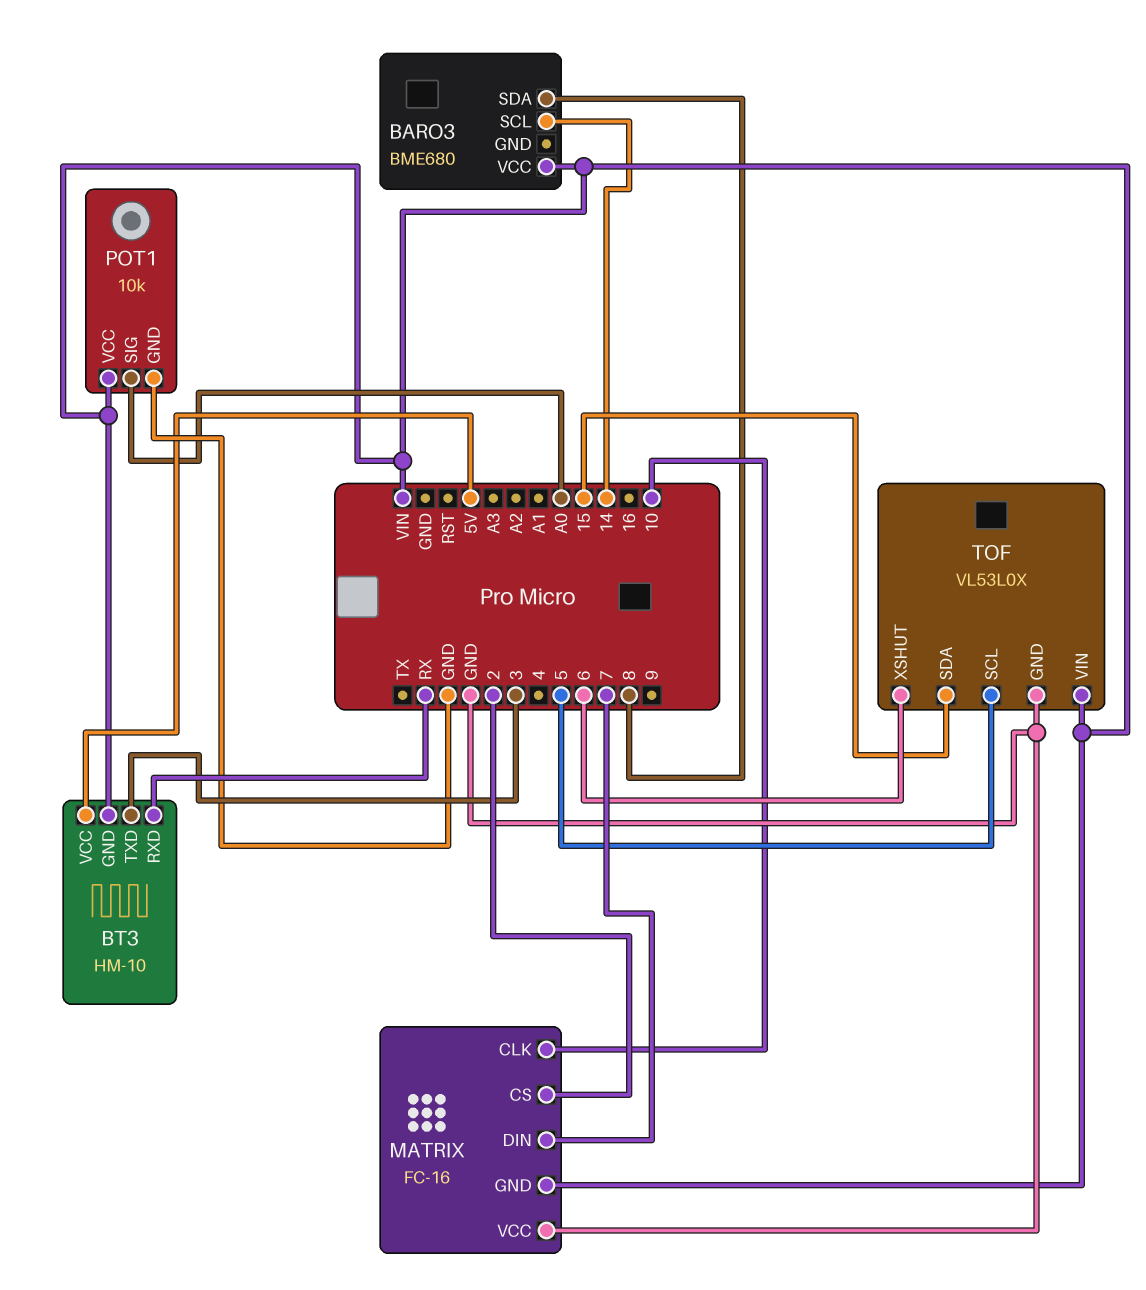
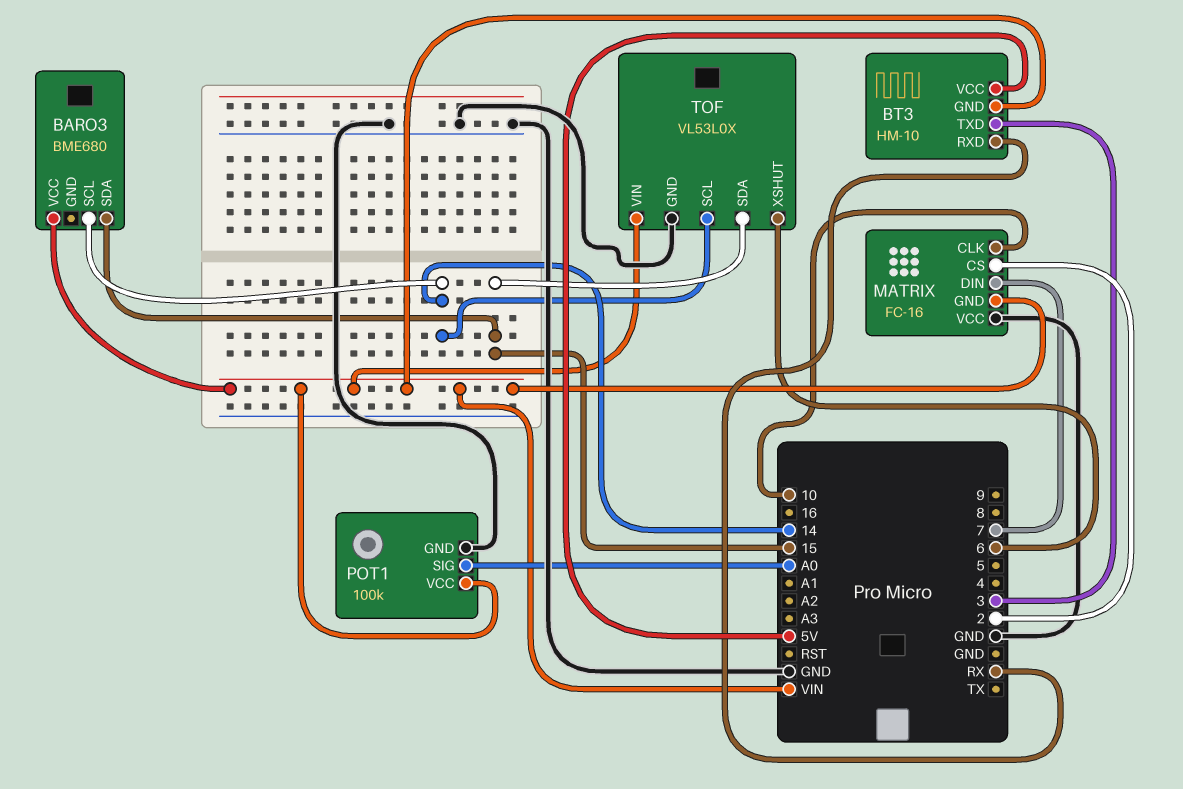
BARO3 pin SDA: 8 -> 15
POT1: 10k -> 100k
TOF pin SCL: 5 -> 14

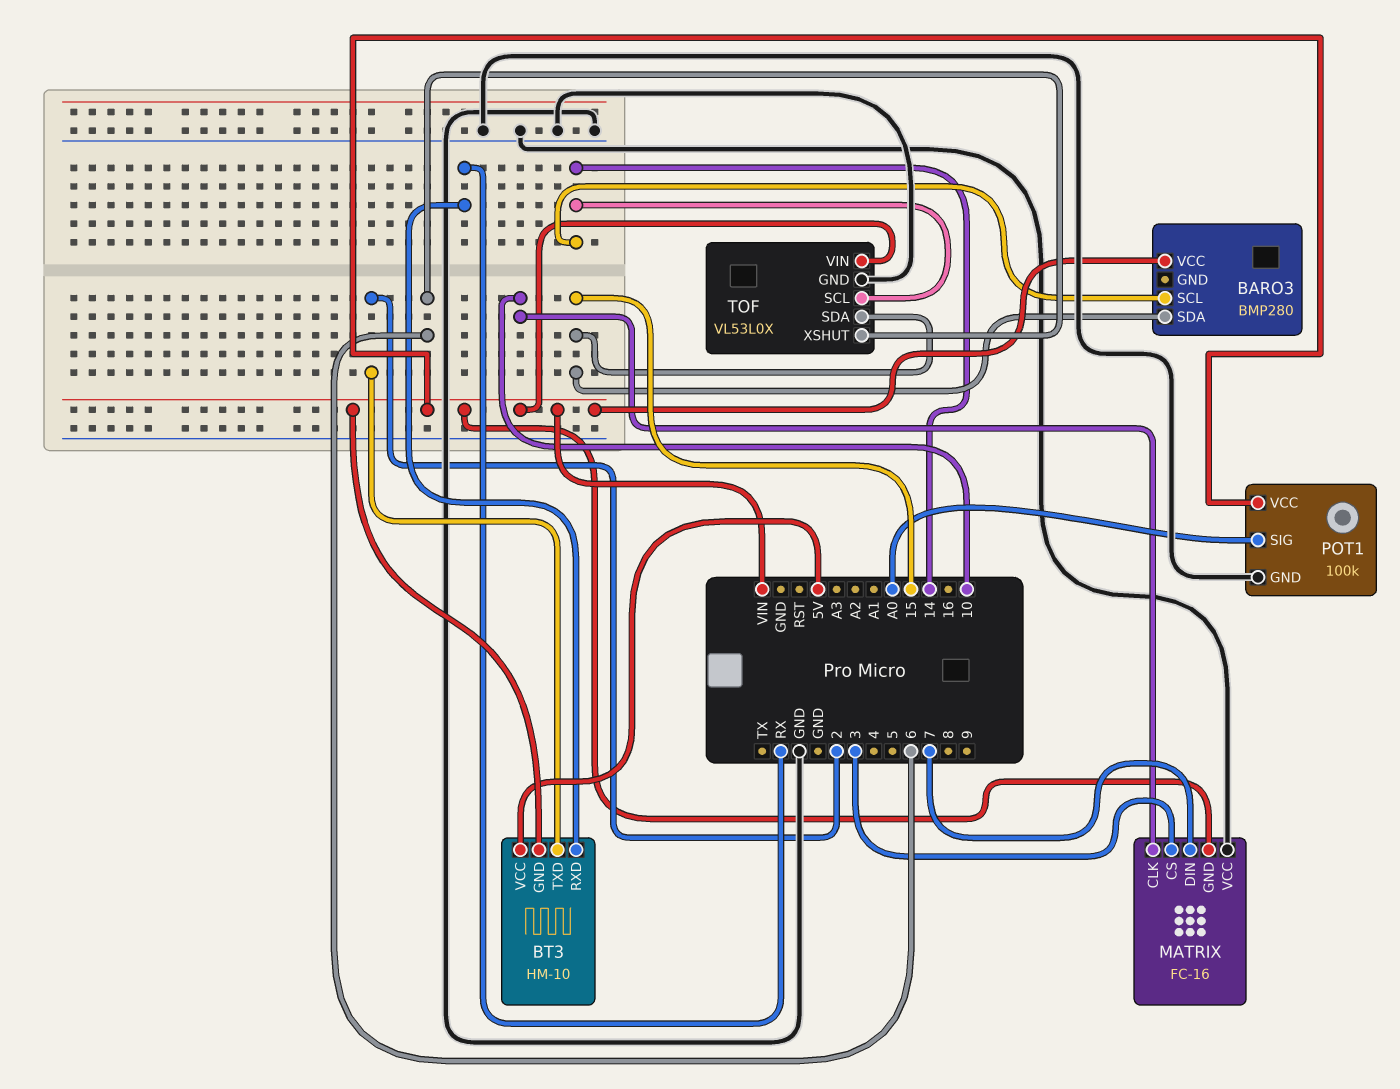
BARO3: BME680 -> BMP280
BT3 pin TXD: 3 -> 2
MATRIX pin CS: 2 -> 3

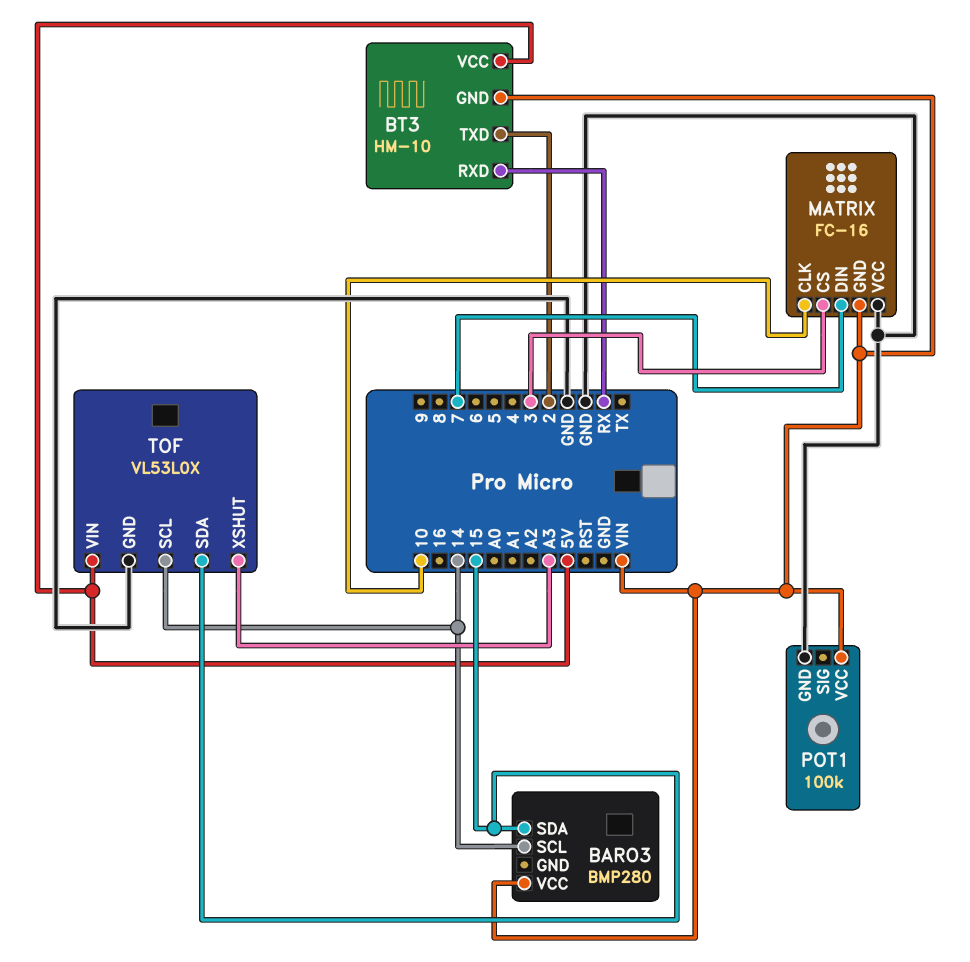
POT1 pin SIG: A0 -> none
TOF pin VIN: VIN -> 5V
TOF pin XSHUT: 6 -> A3

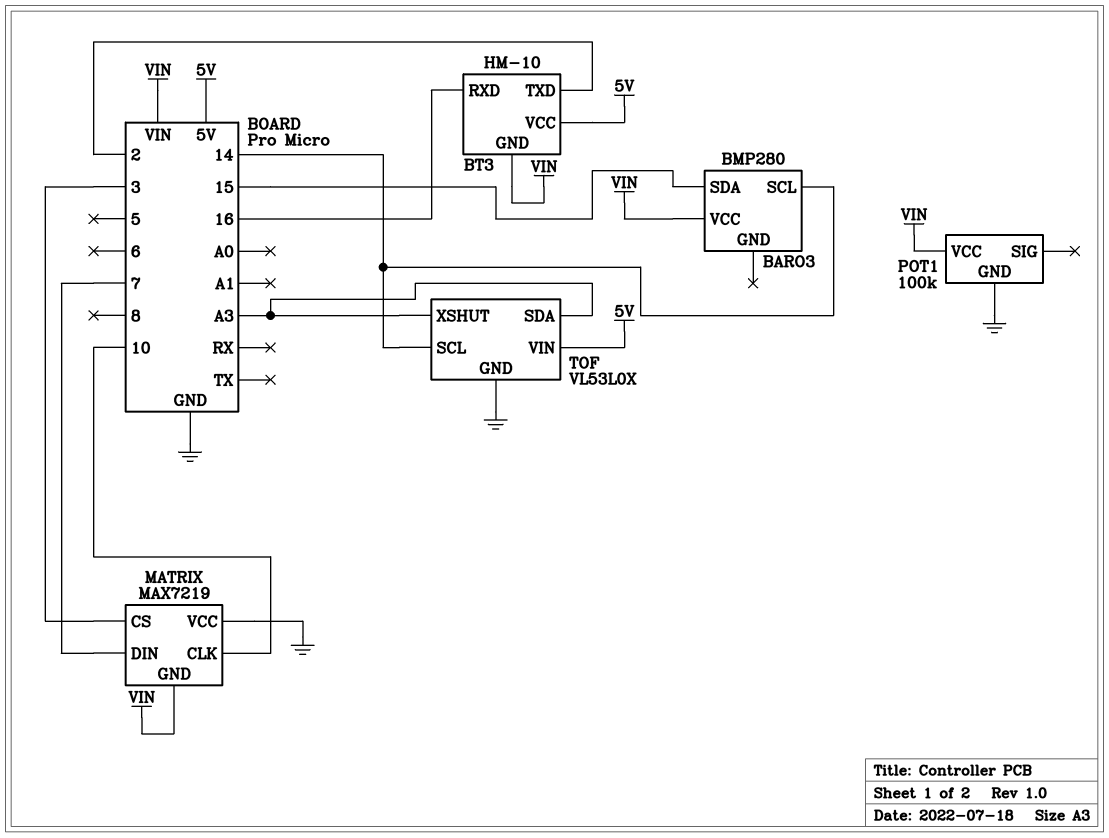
BT3 pin RXD: RX -> 16
MATRIX: FC-16 -> MAX7219
TOF pin SDA: 15 -> A3

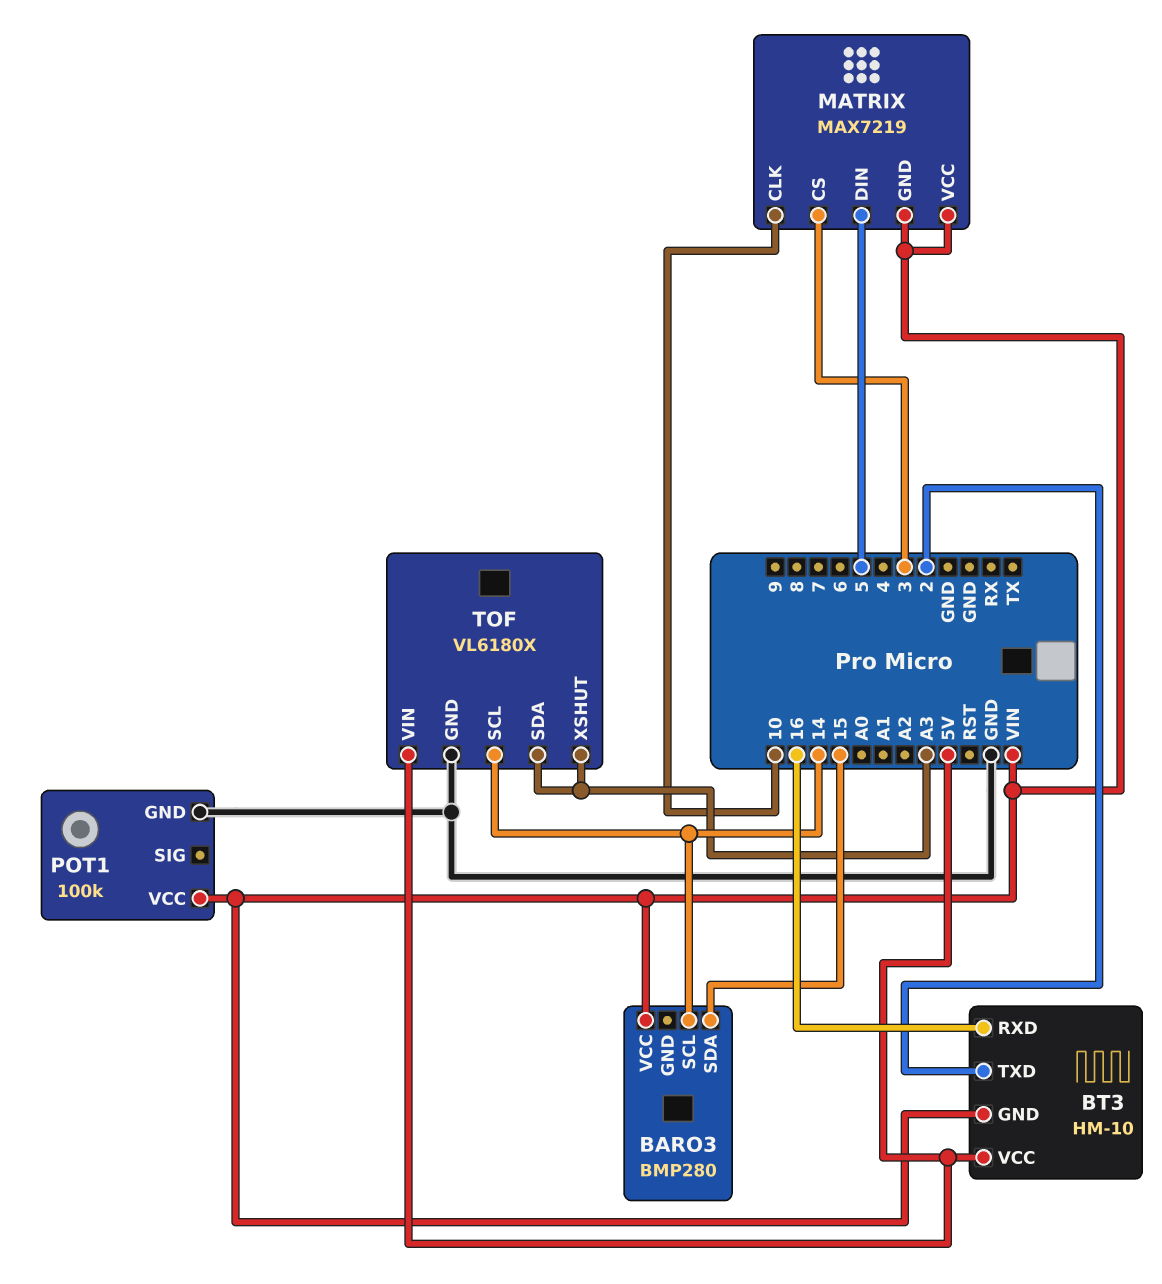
MATRIX pin DIN: 7 -> 5
MATRIX pin VCC: GND -> VIN
TOF: VL53L0X -> VL6180X

